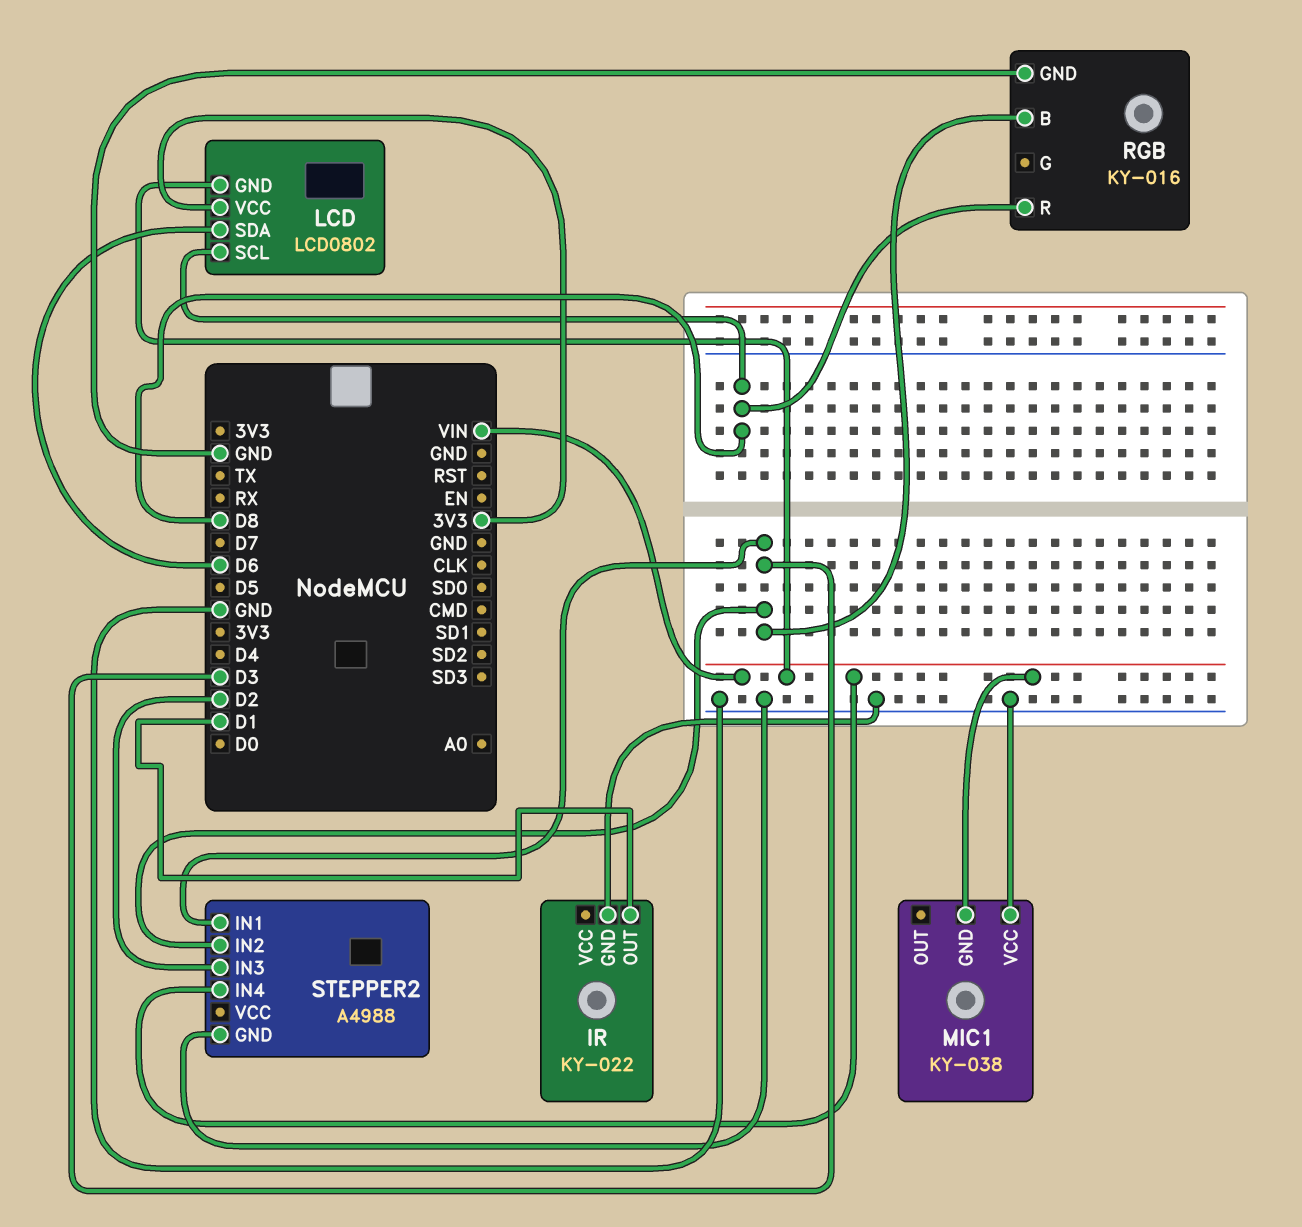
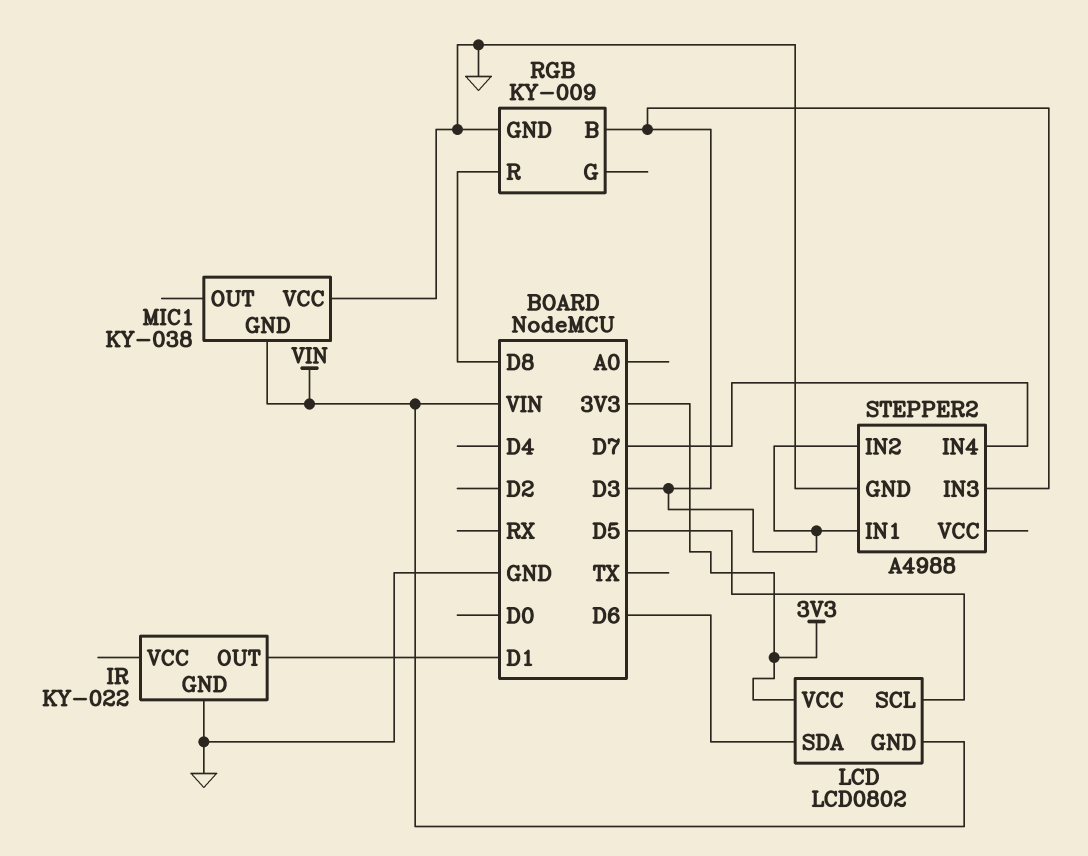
LCD pin SCL: D8 -> D5
RGB: KY-016 -> KY-009
STEPPER2 pin IN3: D2 -> D3
STEPPER2 pin IN4: VIN -> D7

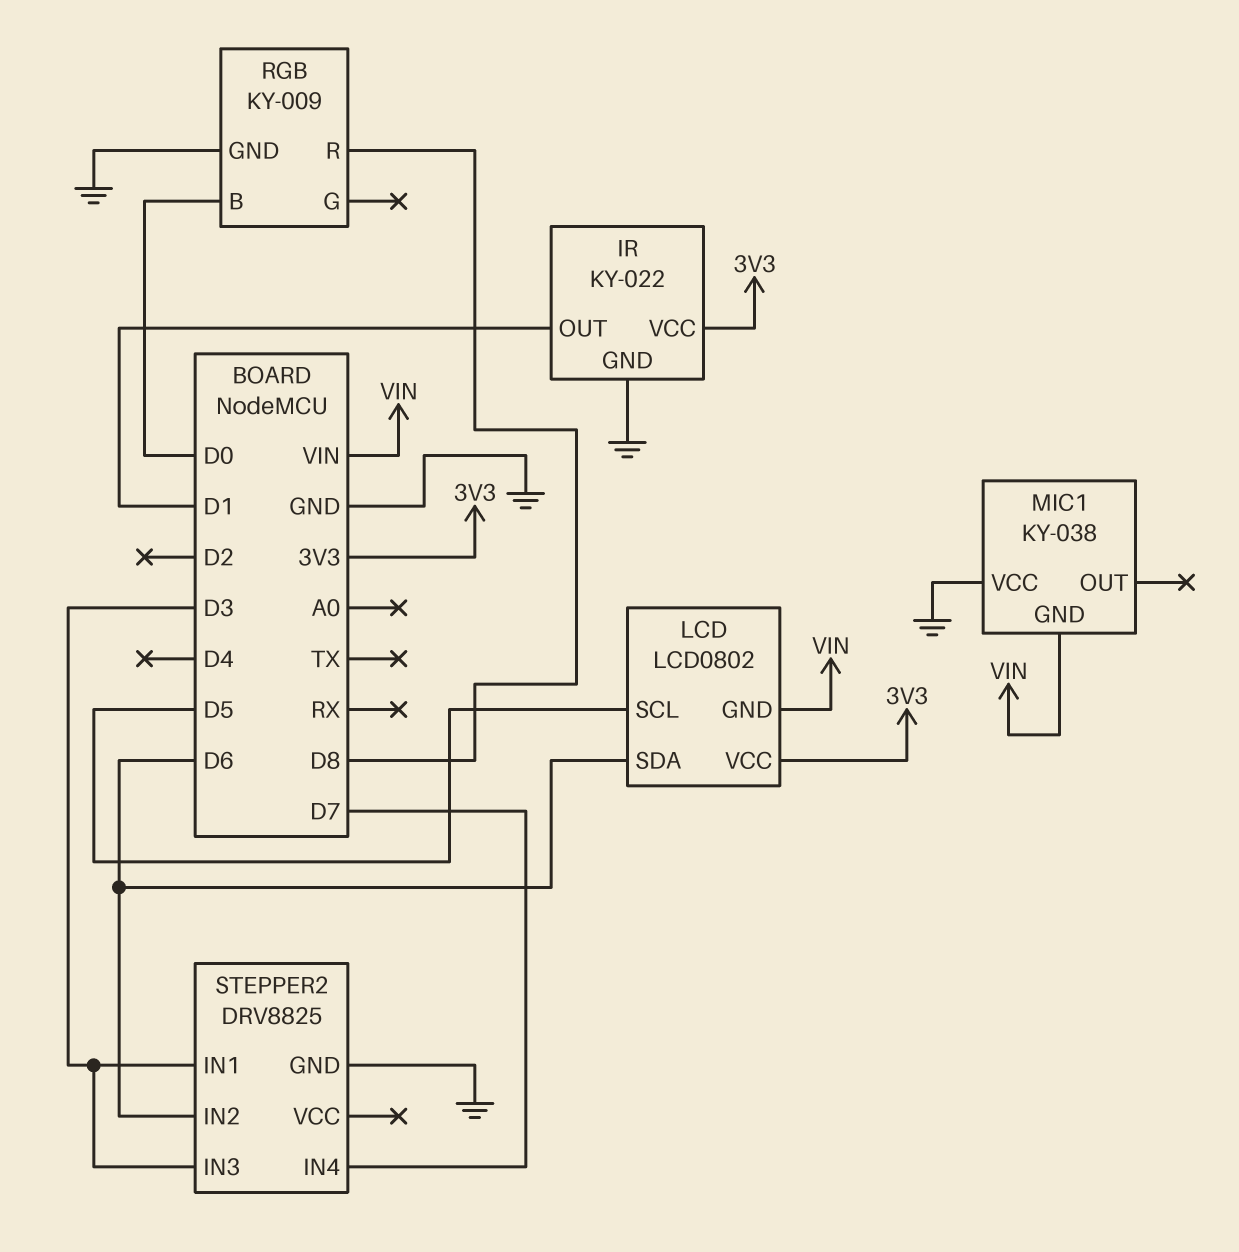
IR pin VCC: none -> 3V3
RGB pin B: D3 -> D0
STEPPER2: A4988 -> DRV8825
STEPPER2 pin IN2: D3 -> D6

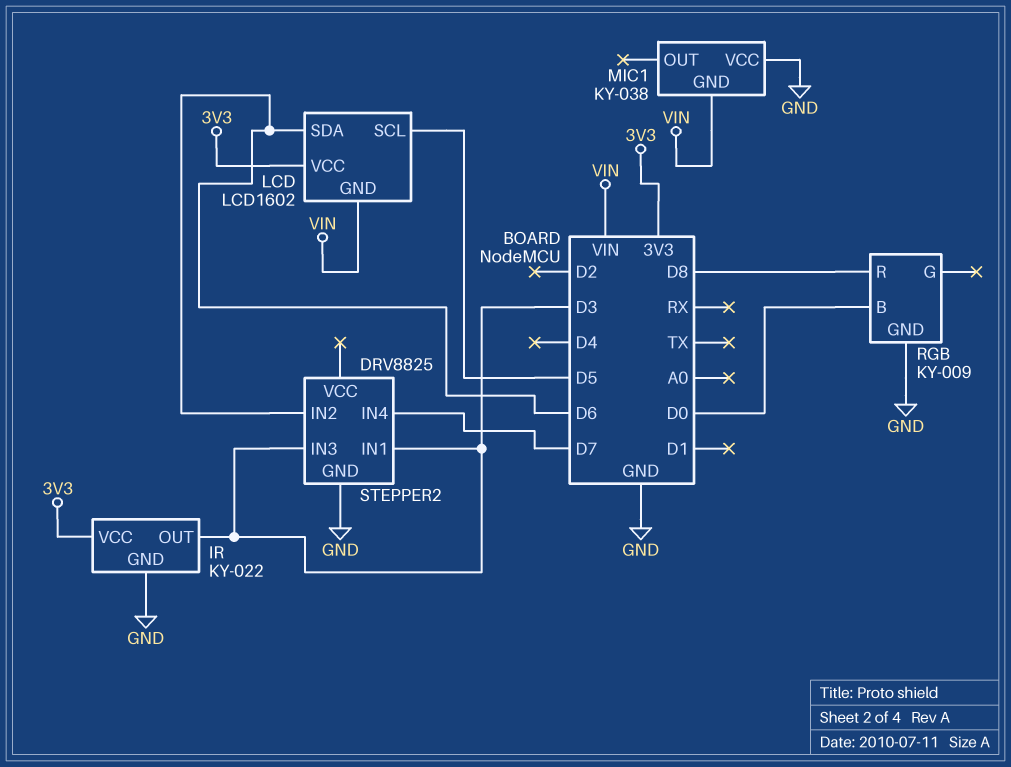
IR pin OUT: D1 -> D3
LCD: LCD0802 -> LCD1602

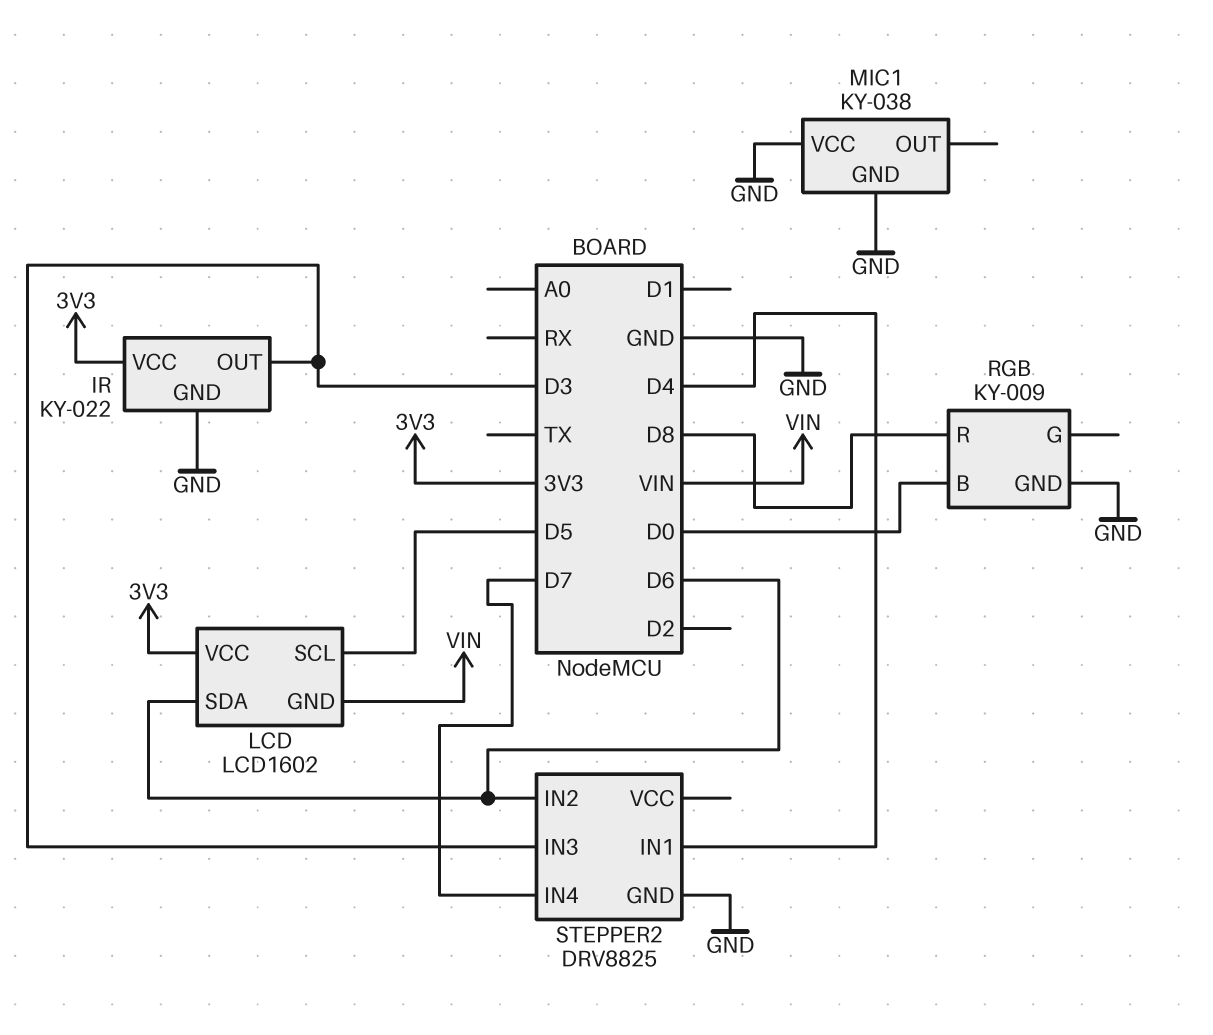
MIC1 pin GND: VIN -> GND
STEPPER2 pin IN1: D3 -> D4

